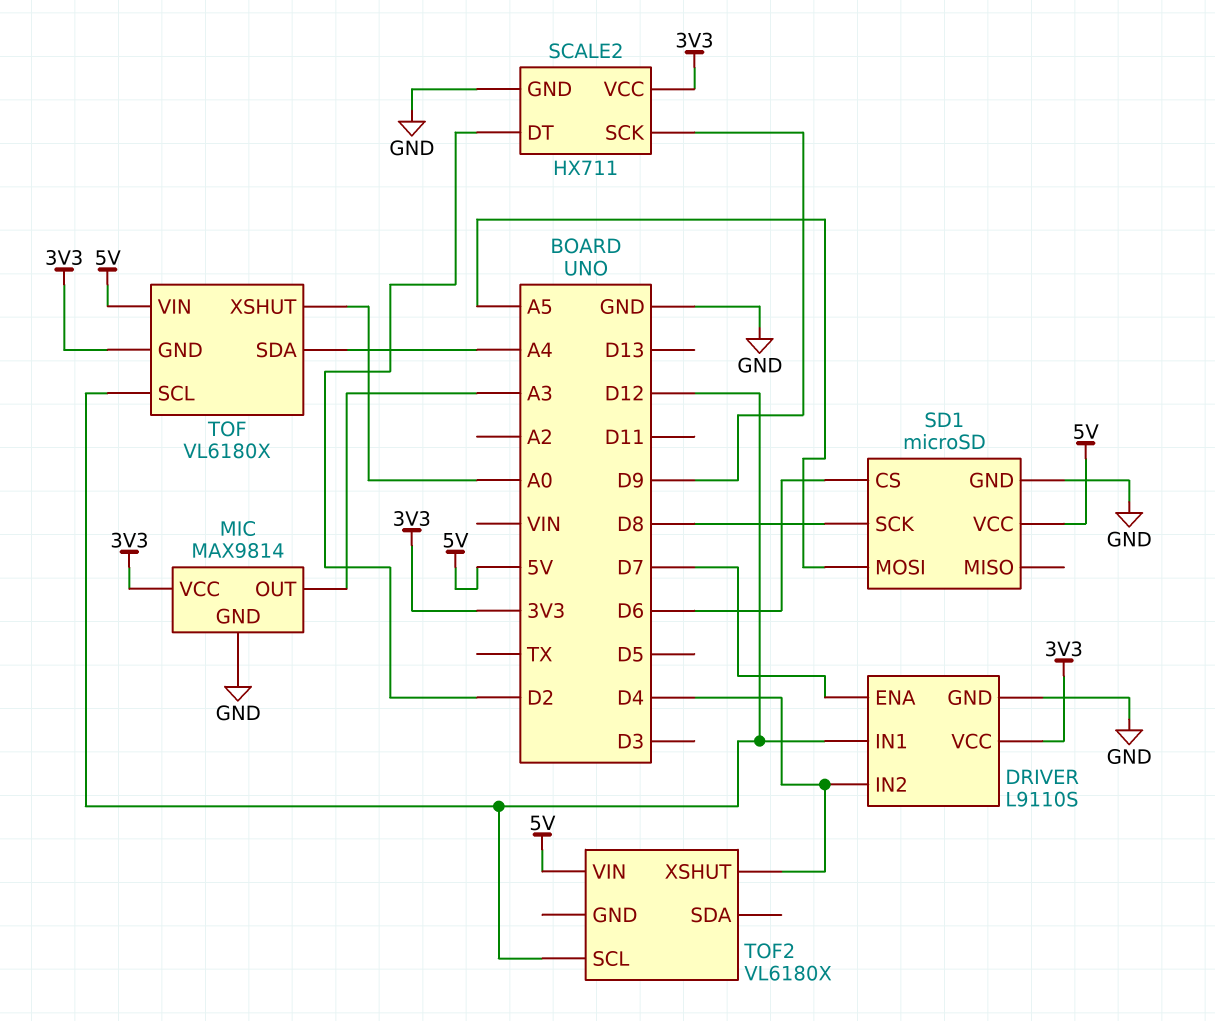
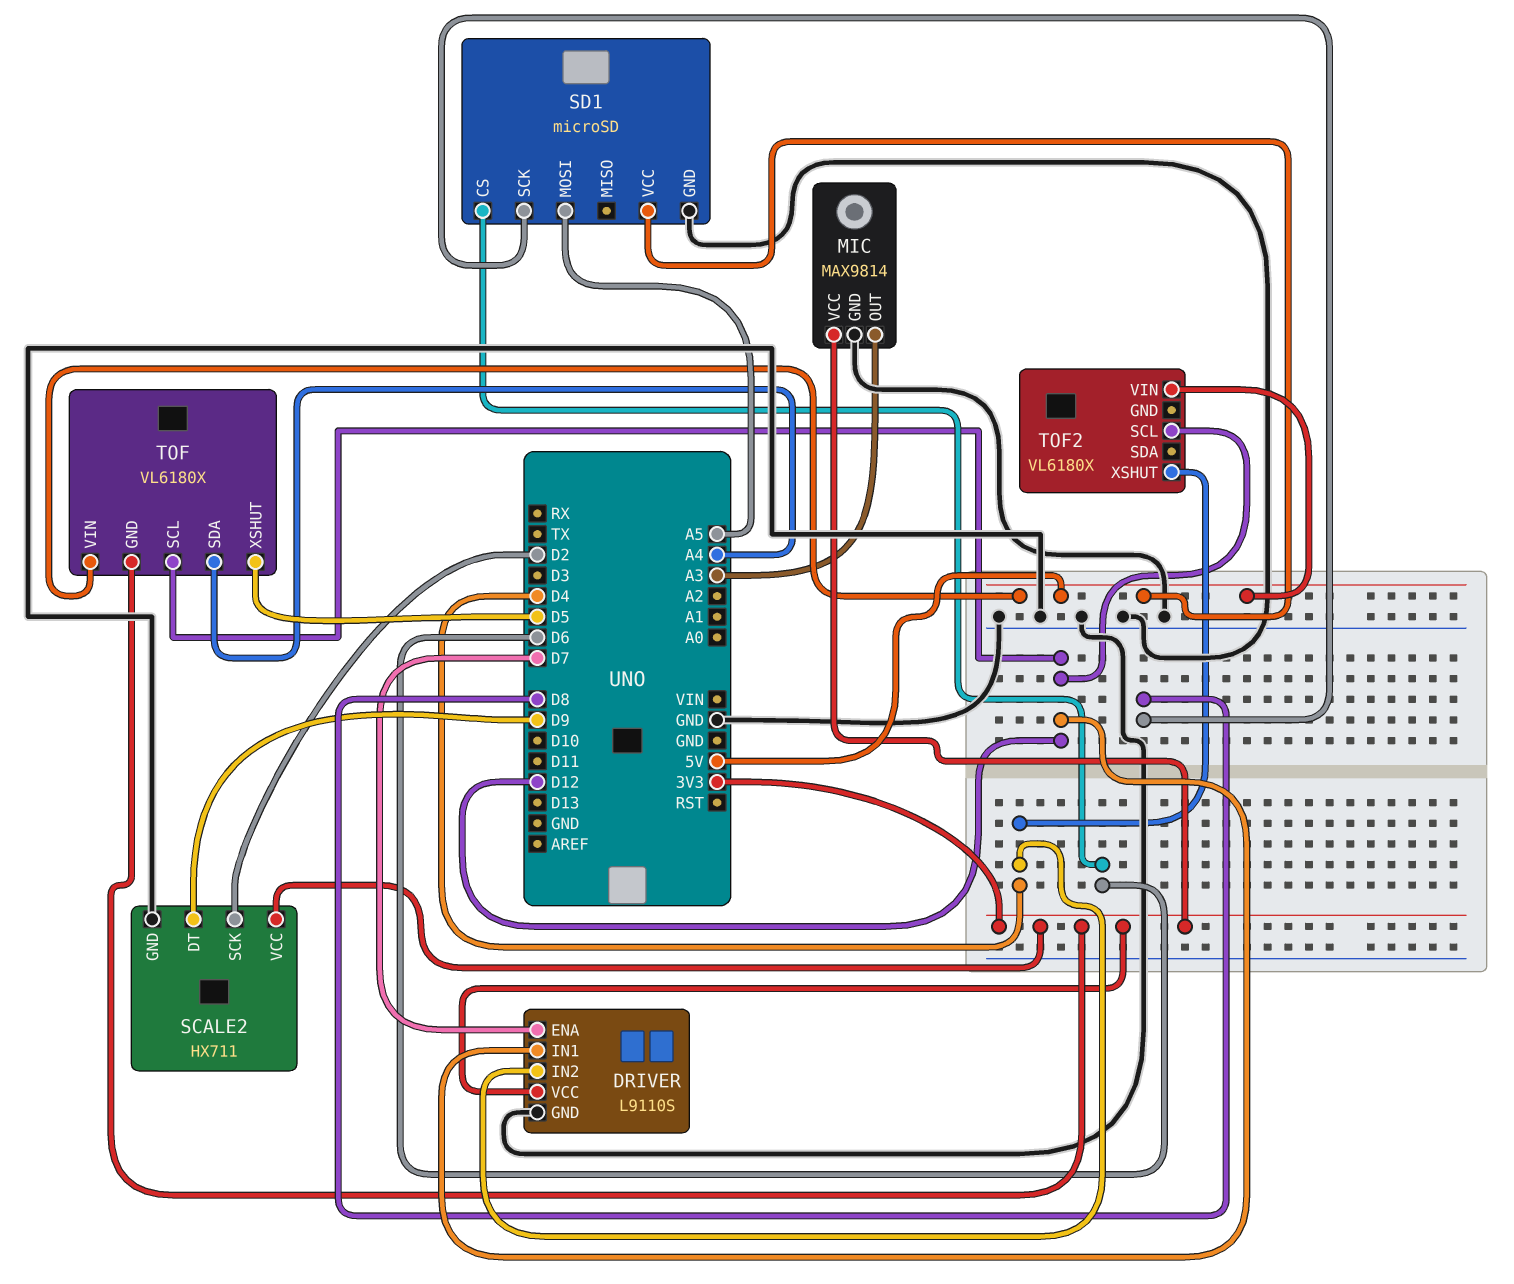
SCALE2 pin DT: D2 -> D9
SCALE2 pin SCK: D9 -> D2
TOF pin XSHUT: A0 -> D5

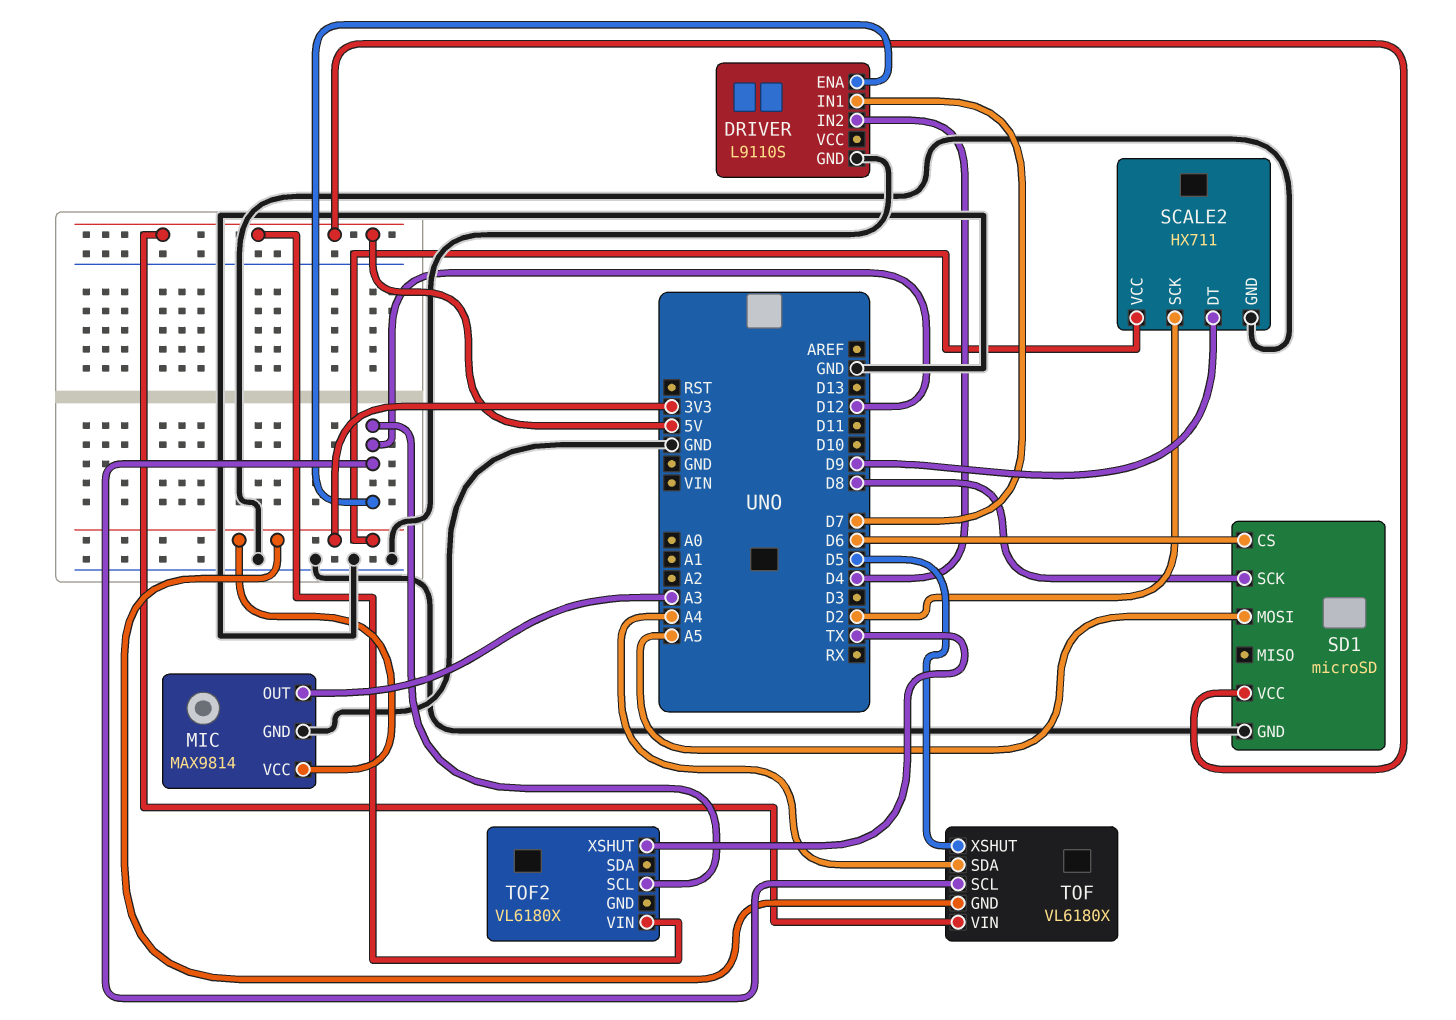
DRIVER pin ENA: D7 -> D12
DRIVER pin IN1: D12 -> D7
DRIVER pin VCC: 3V3 -> none
TOF2 pin XSHUT: D4 -> TX

